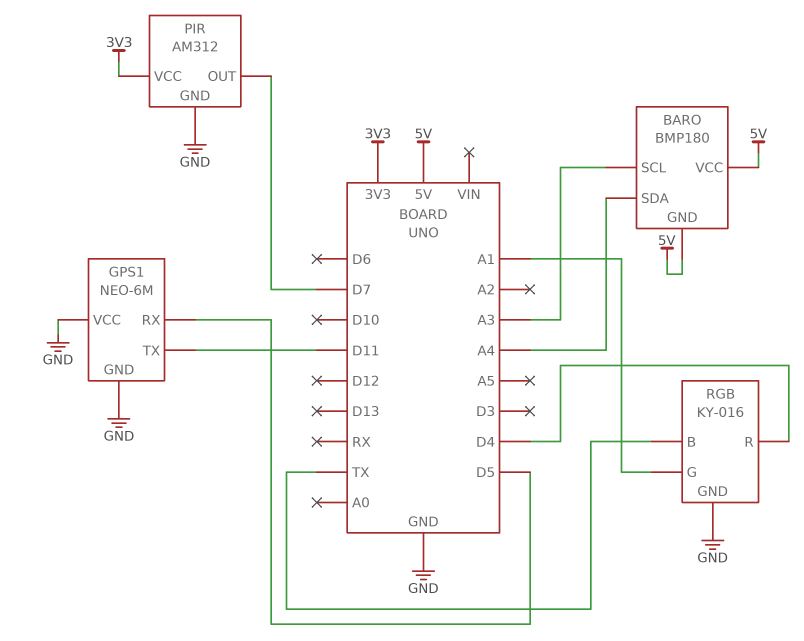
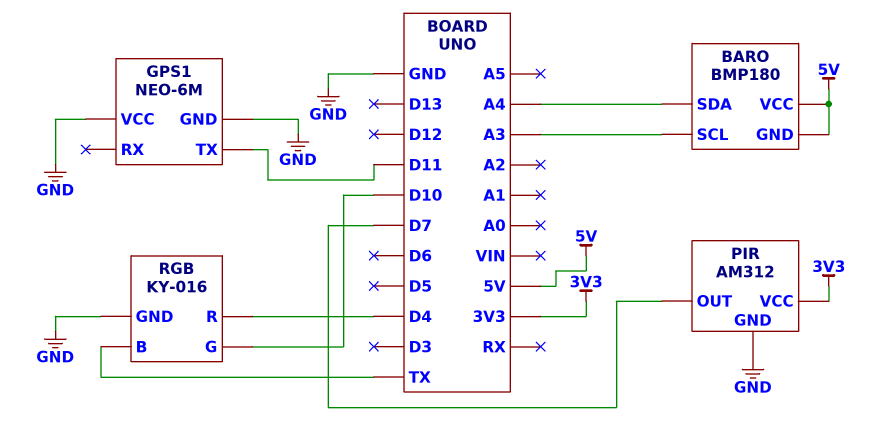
GPS1 pin RX: D5 -> none
RGB pin G: A1 -> D10

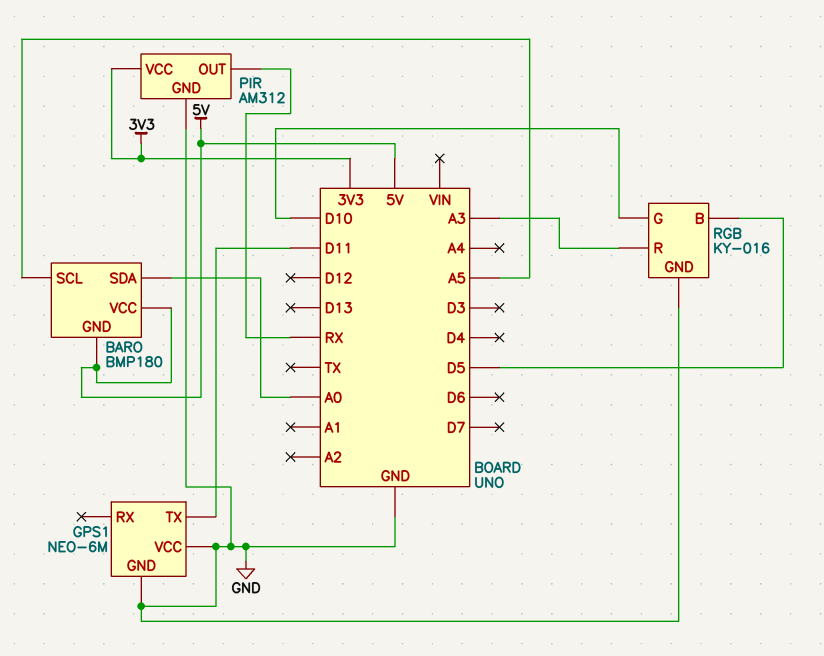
BARO pin SCL: A3 -> A5
BARO pin SDA: A4 -> A0
PIR pin OUT: D7 -> RX
RGB pin B: TX -> D5
RGB pin R: D4 -> A3

